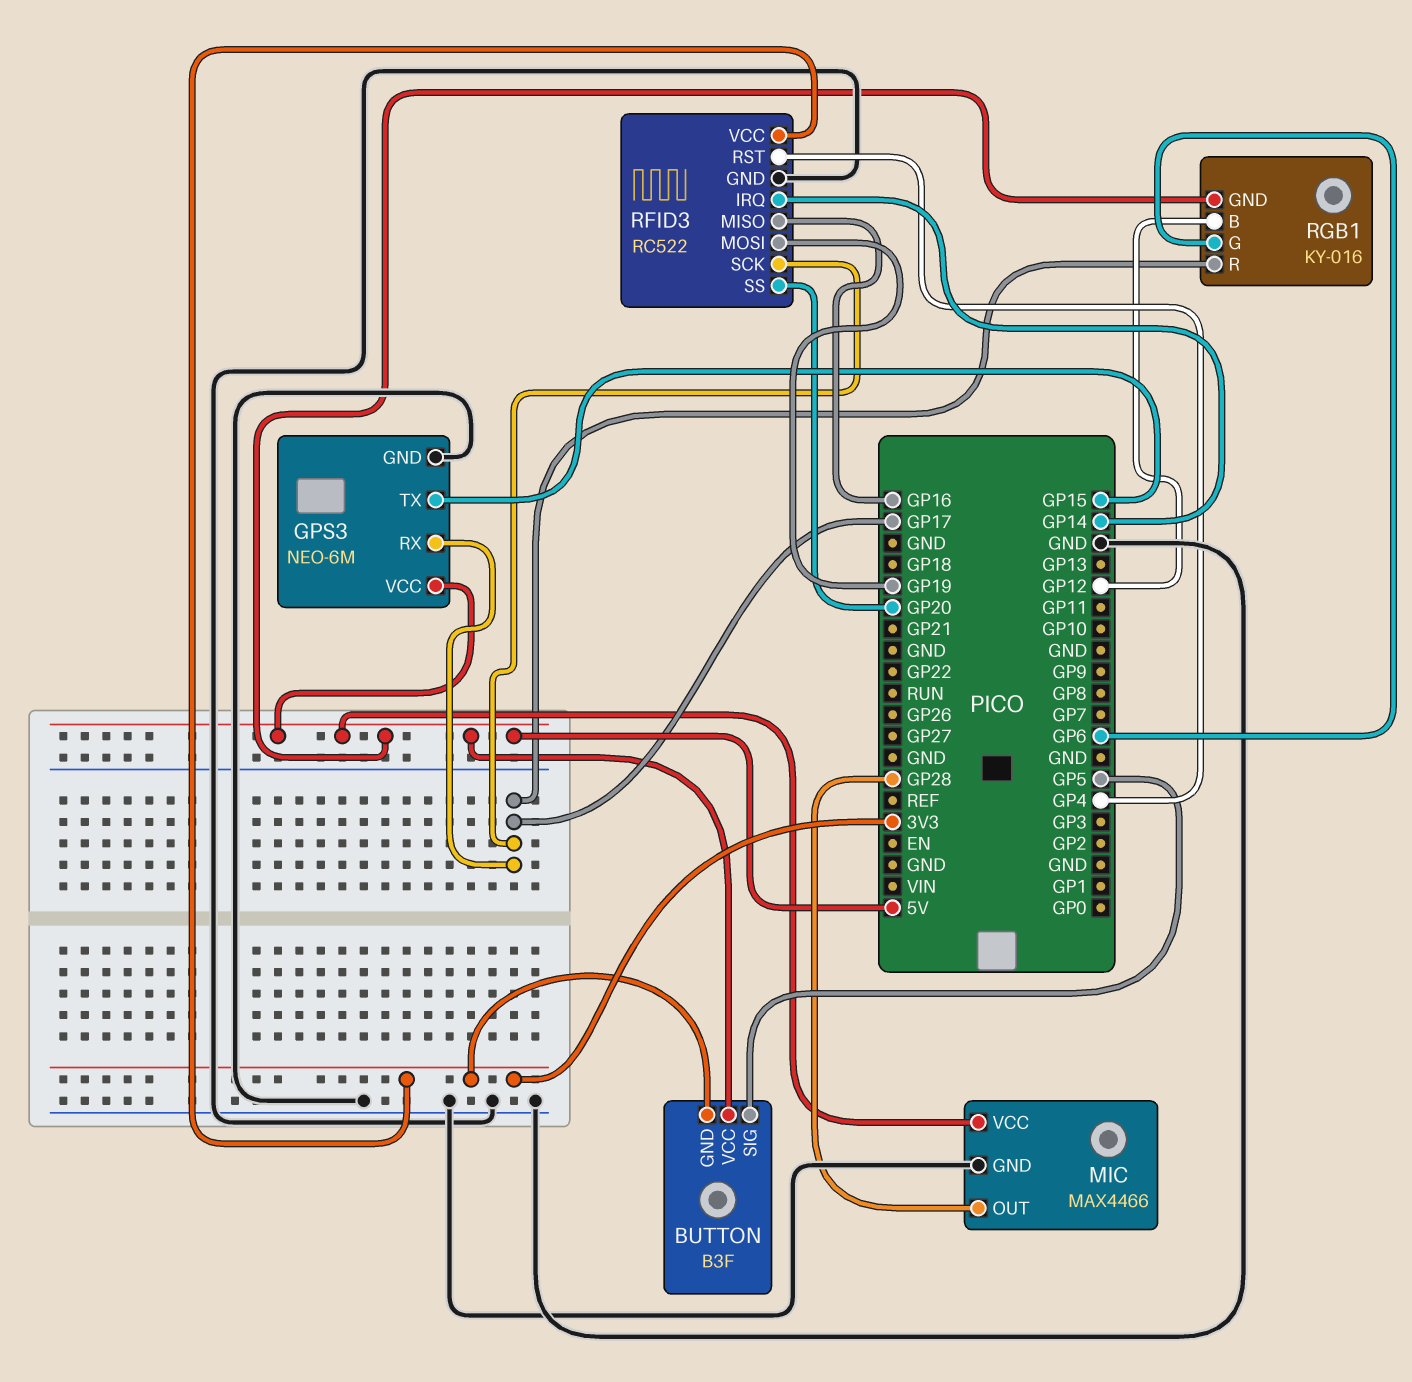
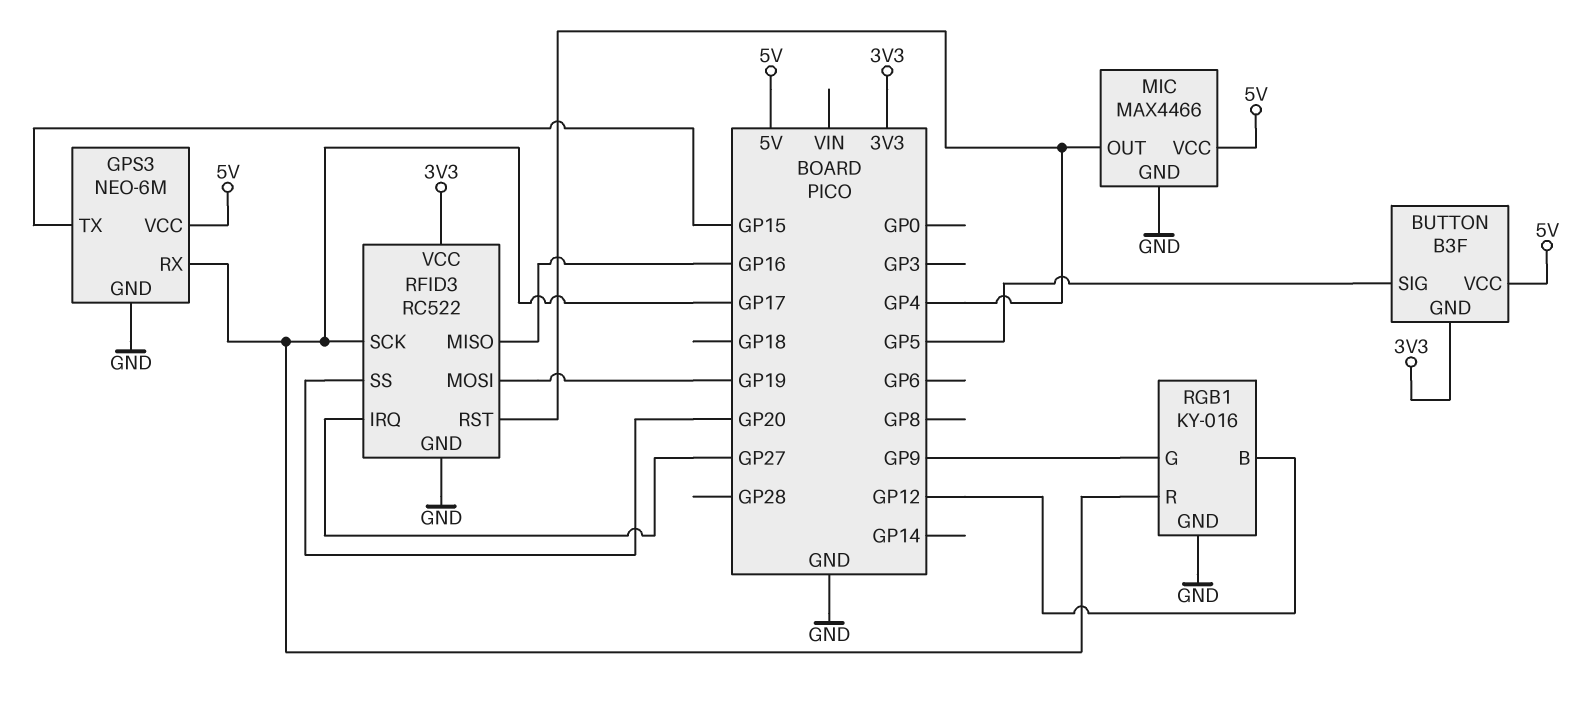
MIC pin OUT: GP28 -> GP4
RFID3 pin IRQ: GP14 -> GP27
RGB1 pin G: GP6 -> GP9
RGB1 pin GND: 5V -> GND

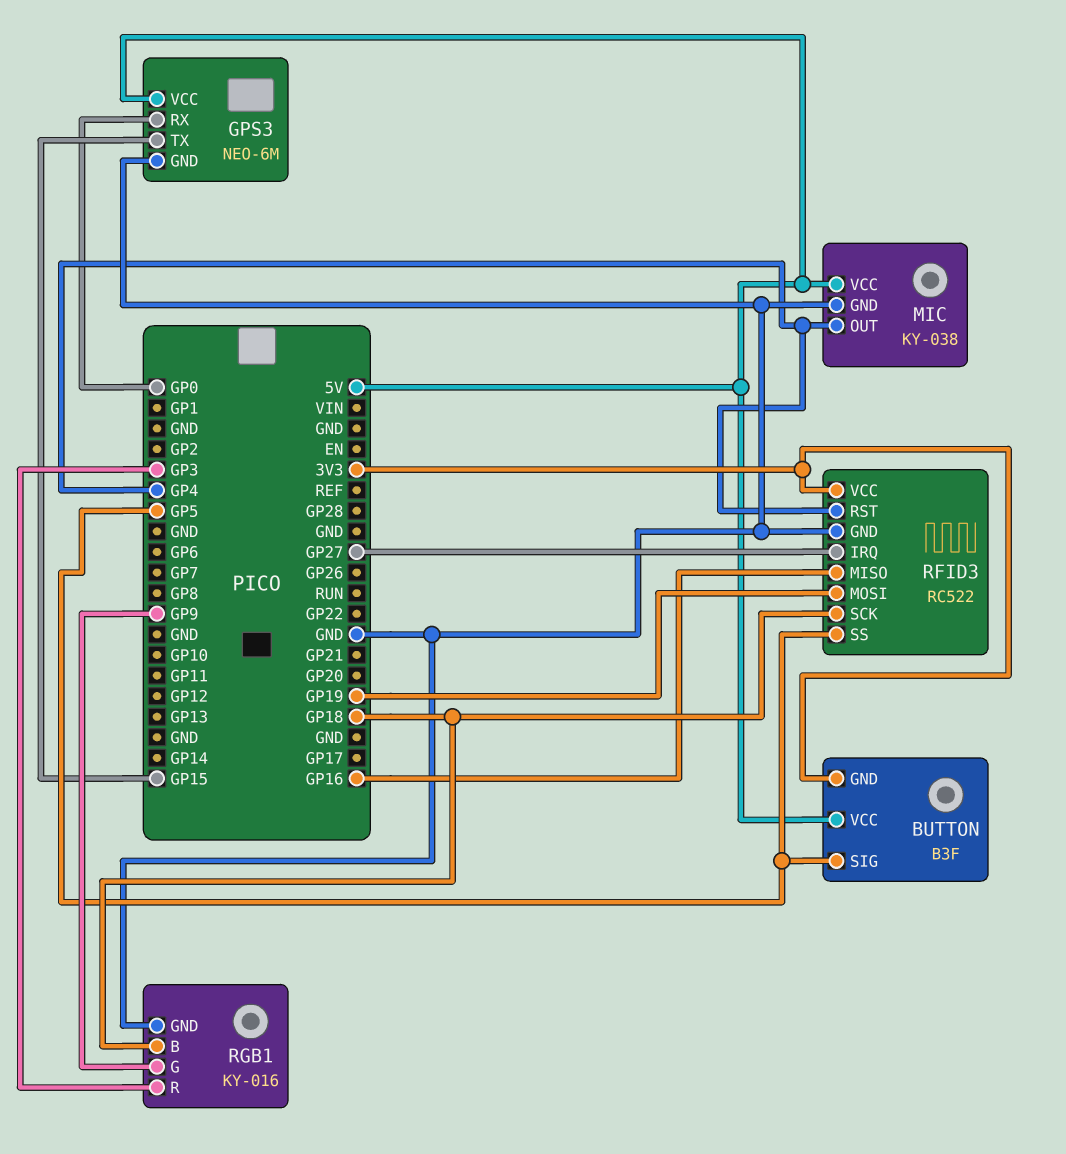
GPS3 pin RX: GP17 -> GP0
MIC: MAX4466 -> KY-038
RFID3 pin SCK: GP17 -> GP18
RFID3 pin SS: GP20 -> GP5
RGB1 pin B: GP12 -> GP18
RGB1 pin R: GP17 -> GP3

